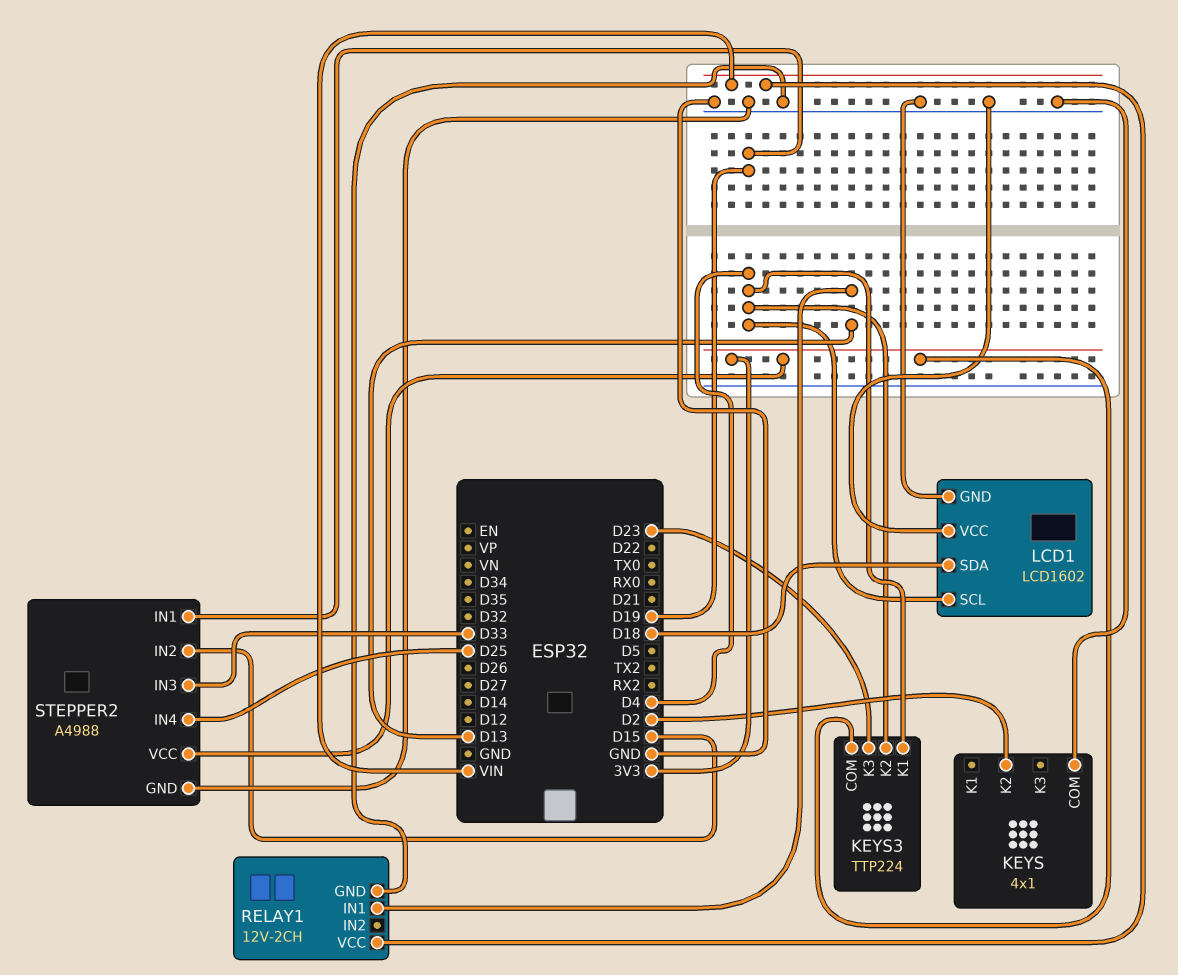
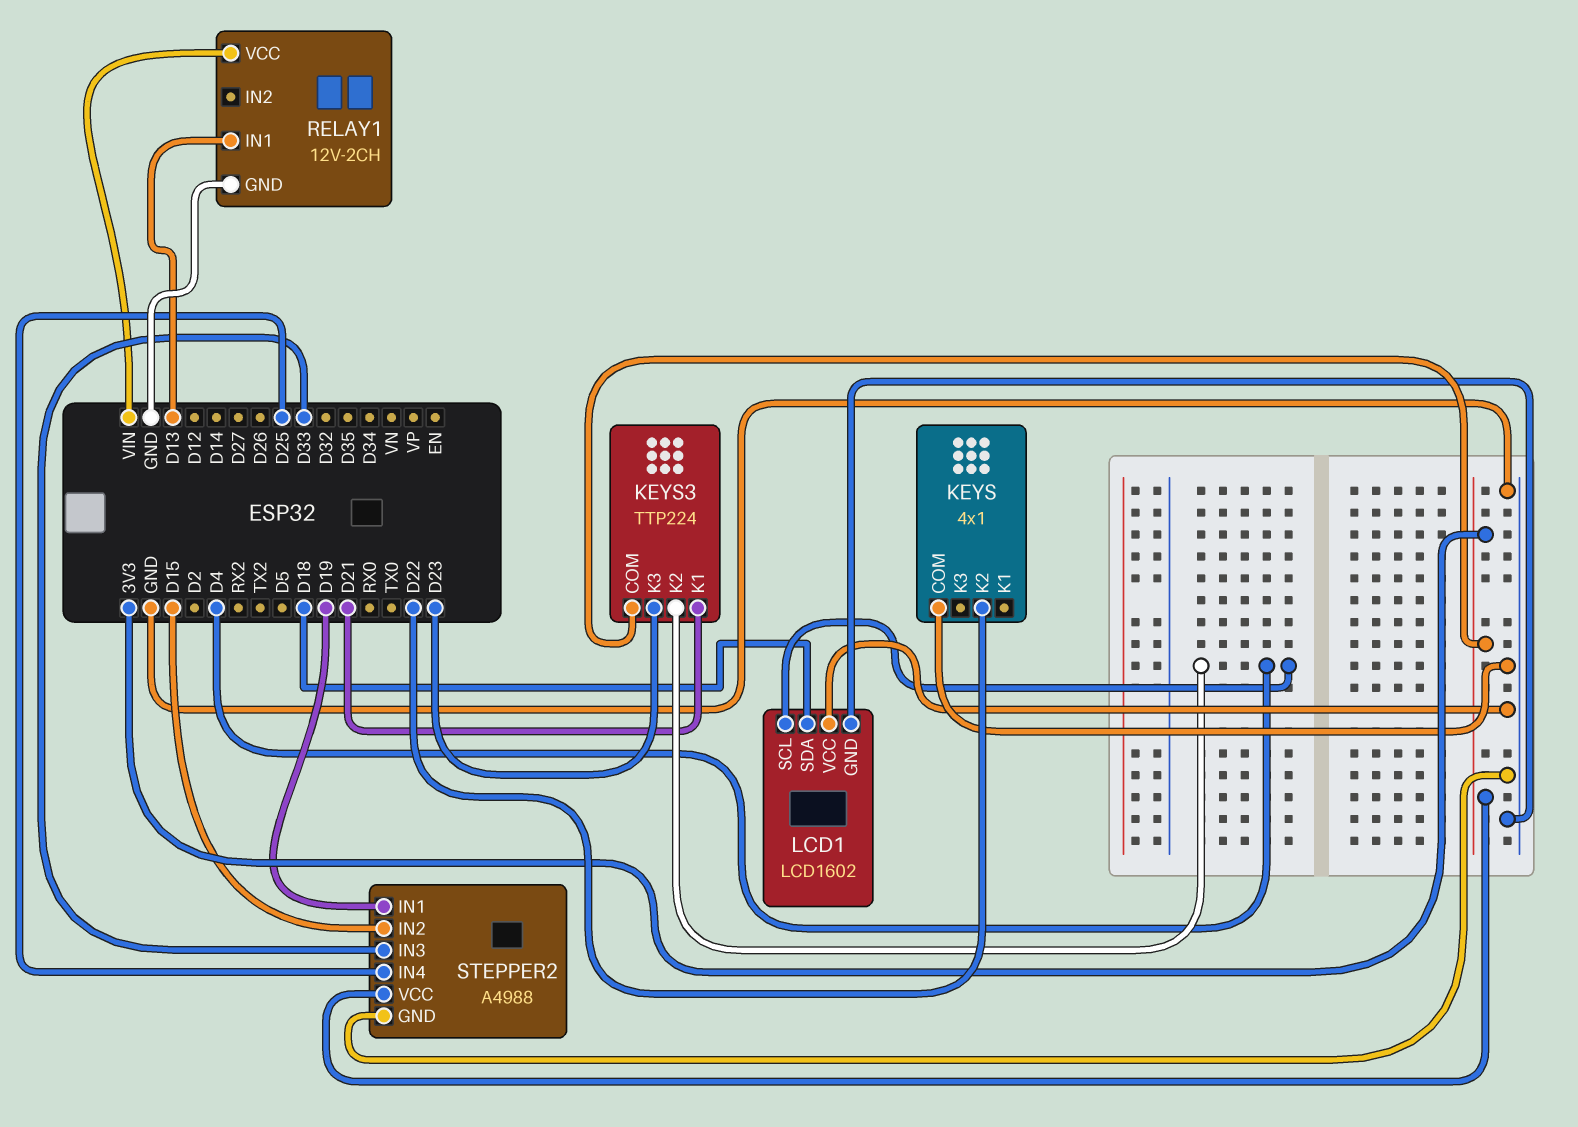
KEYS pin K2: D2 -> D22
KEYS3 pin K1: D4 -> D21

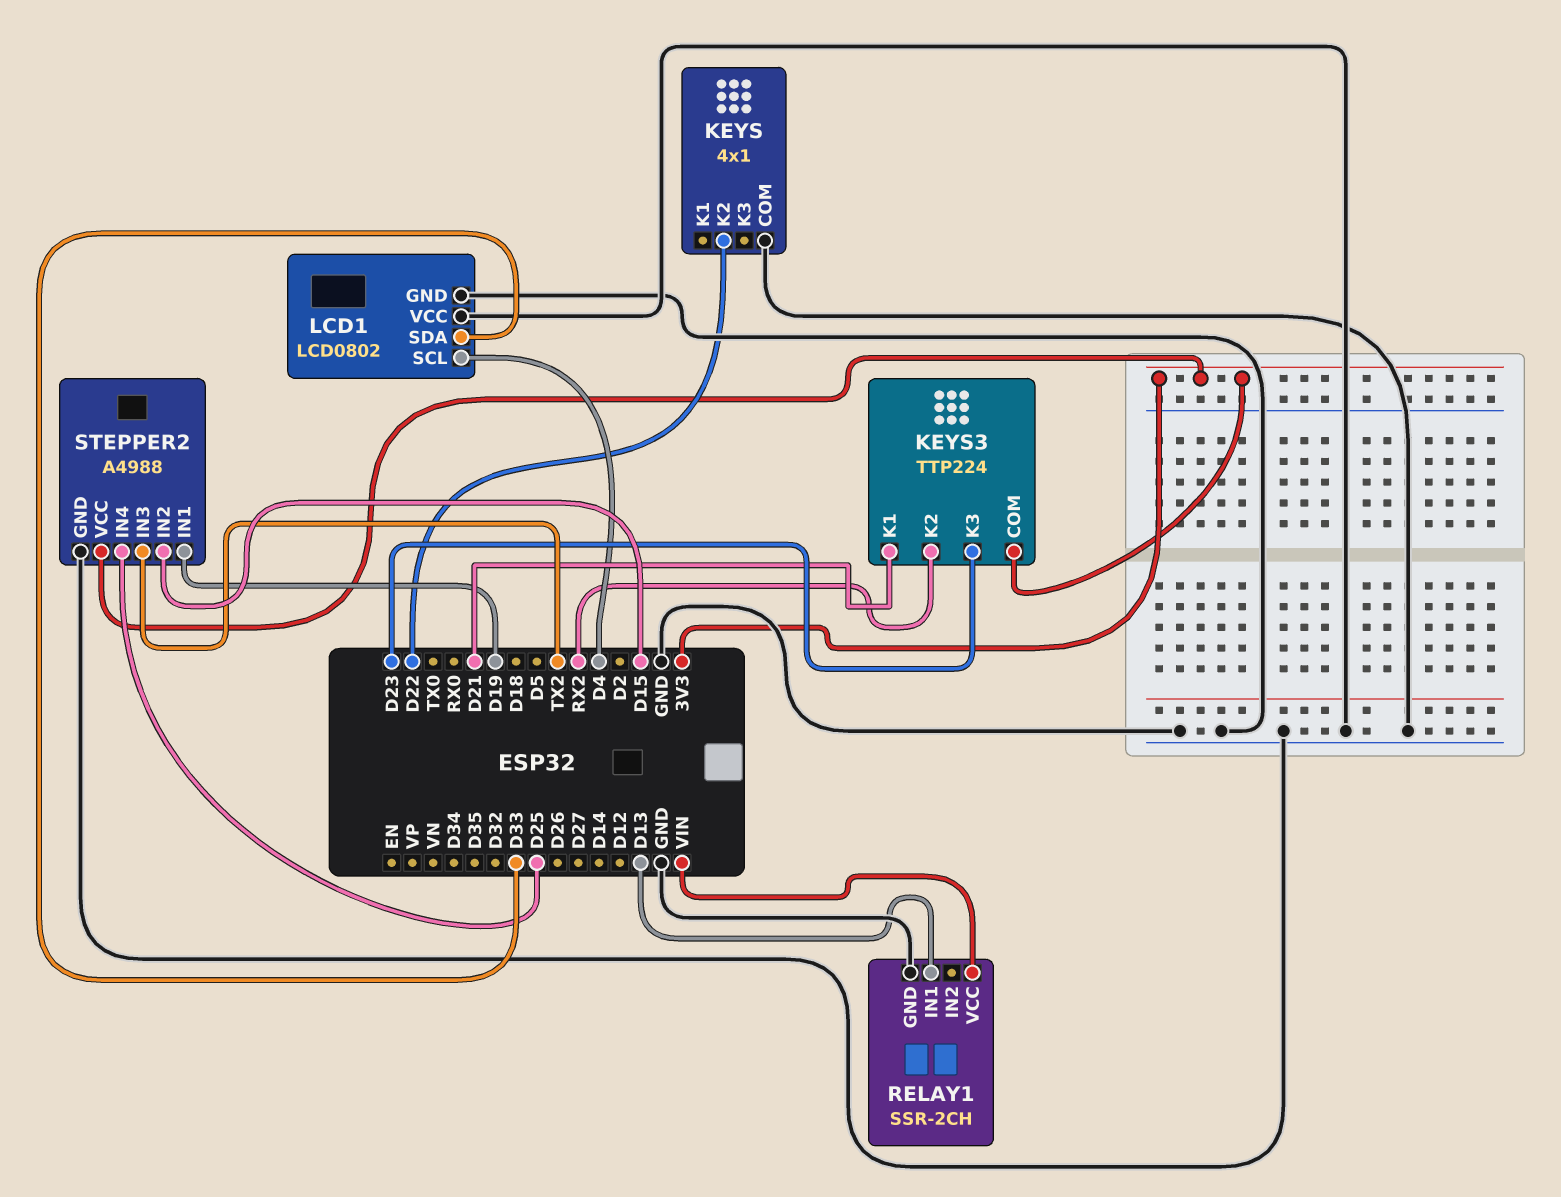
KEYS3 pin K2: D4 -> RX2
LCD1: LCD1602 -> LCD0802
LCD1 pin SDA: D18 -> D33
RELAY1: 12V-2CH -> SSR-2CH
STEPPER2 pin IN3: D33 -> TX2

